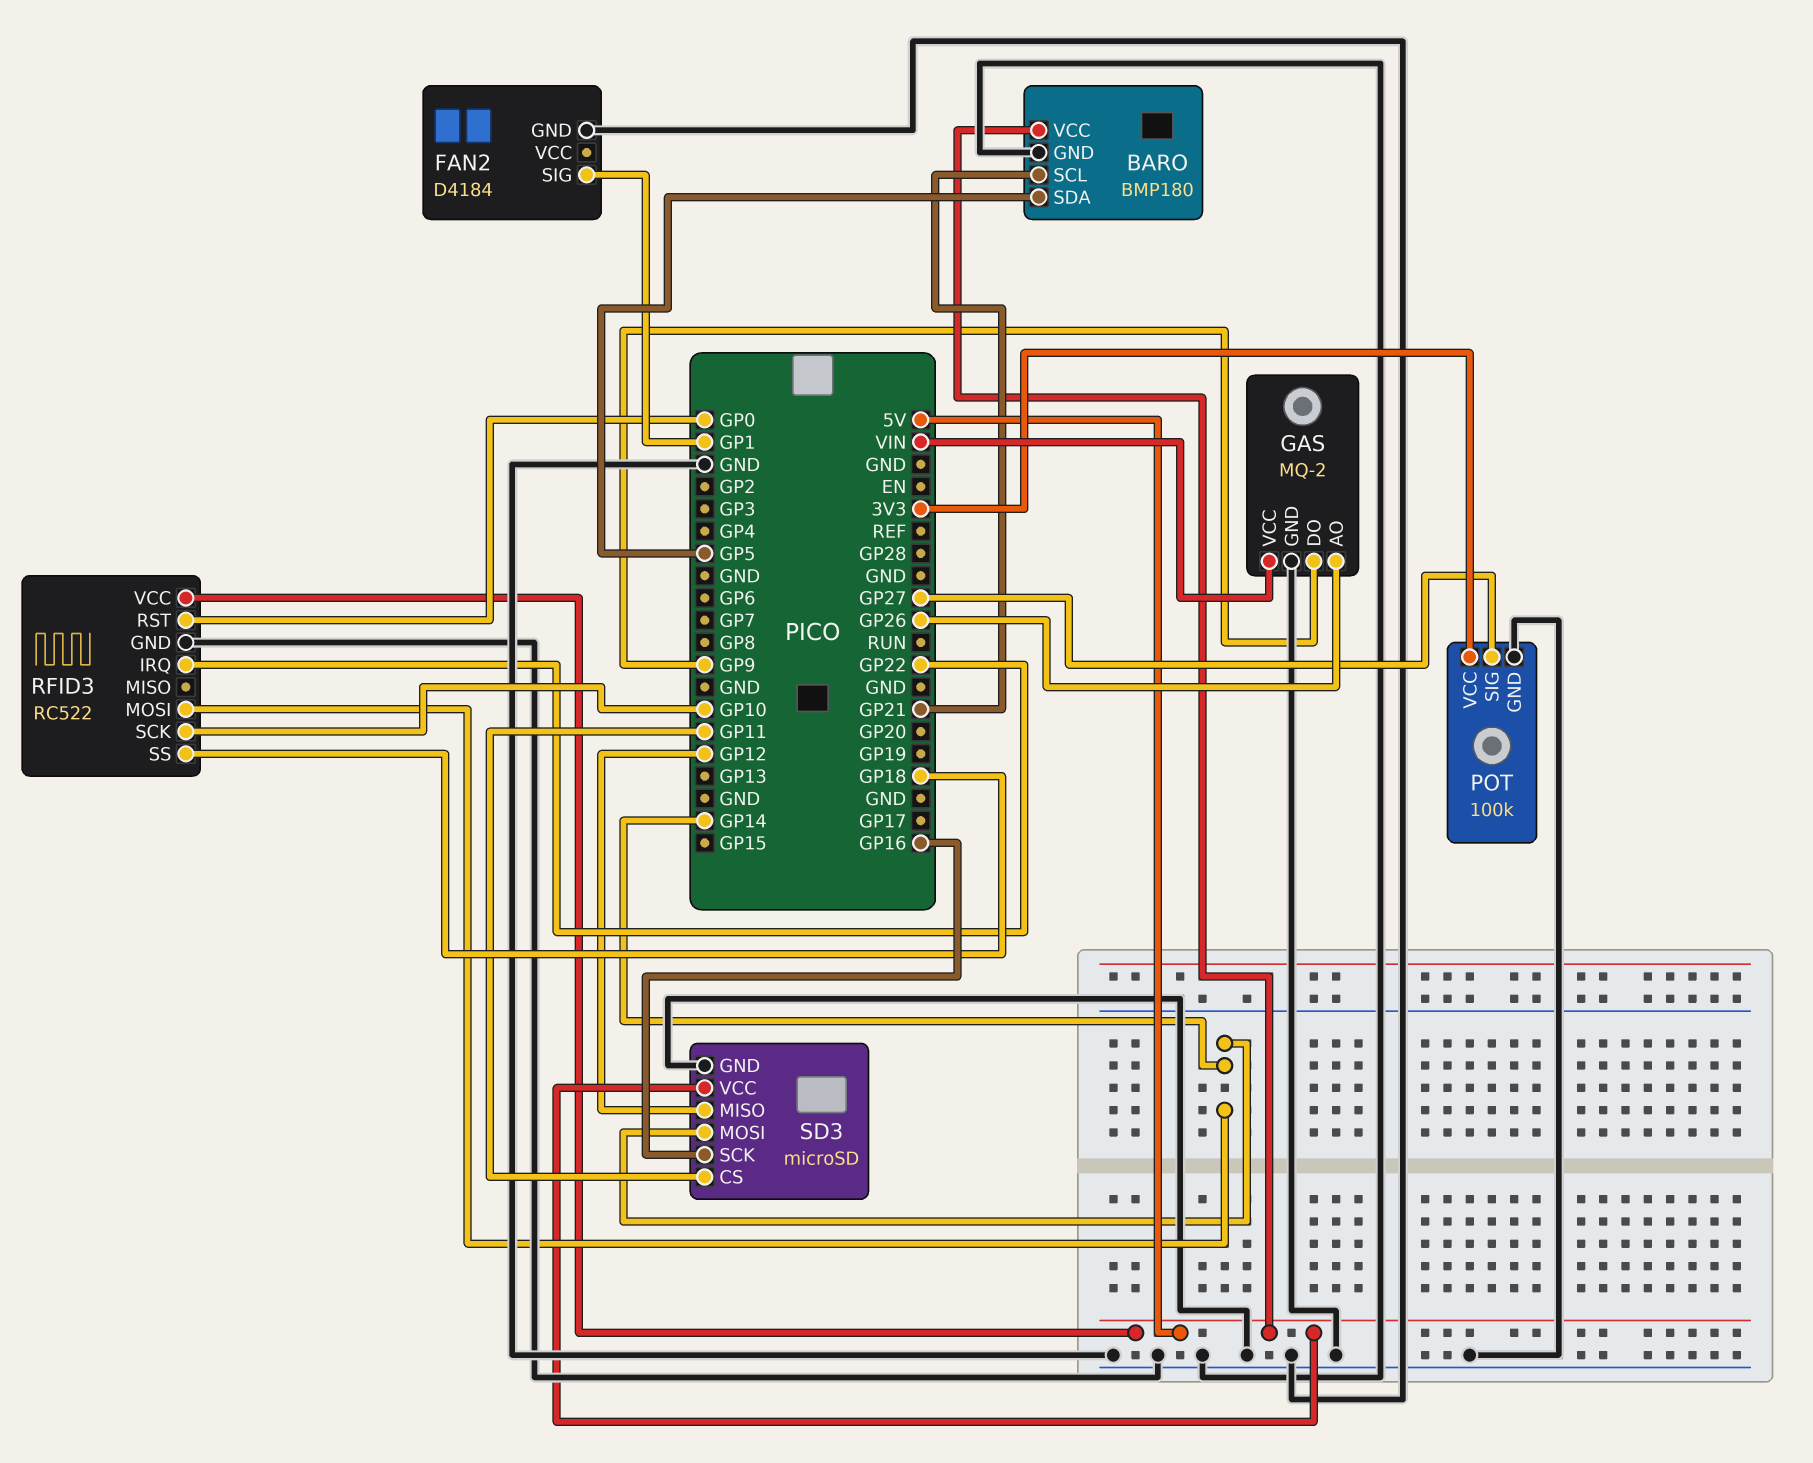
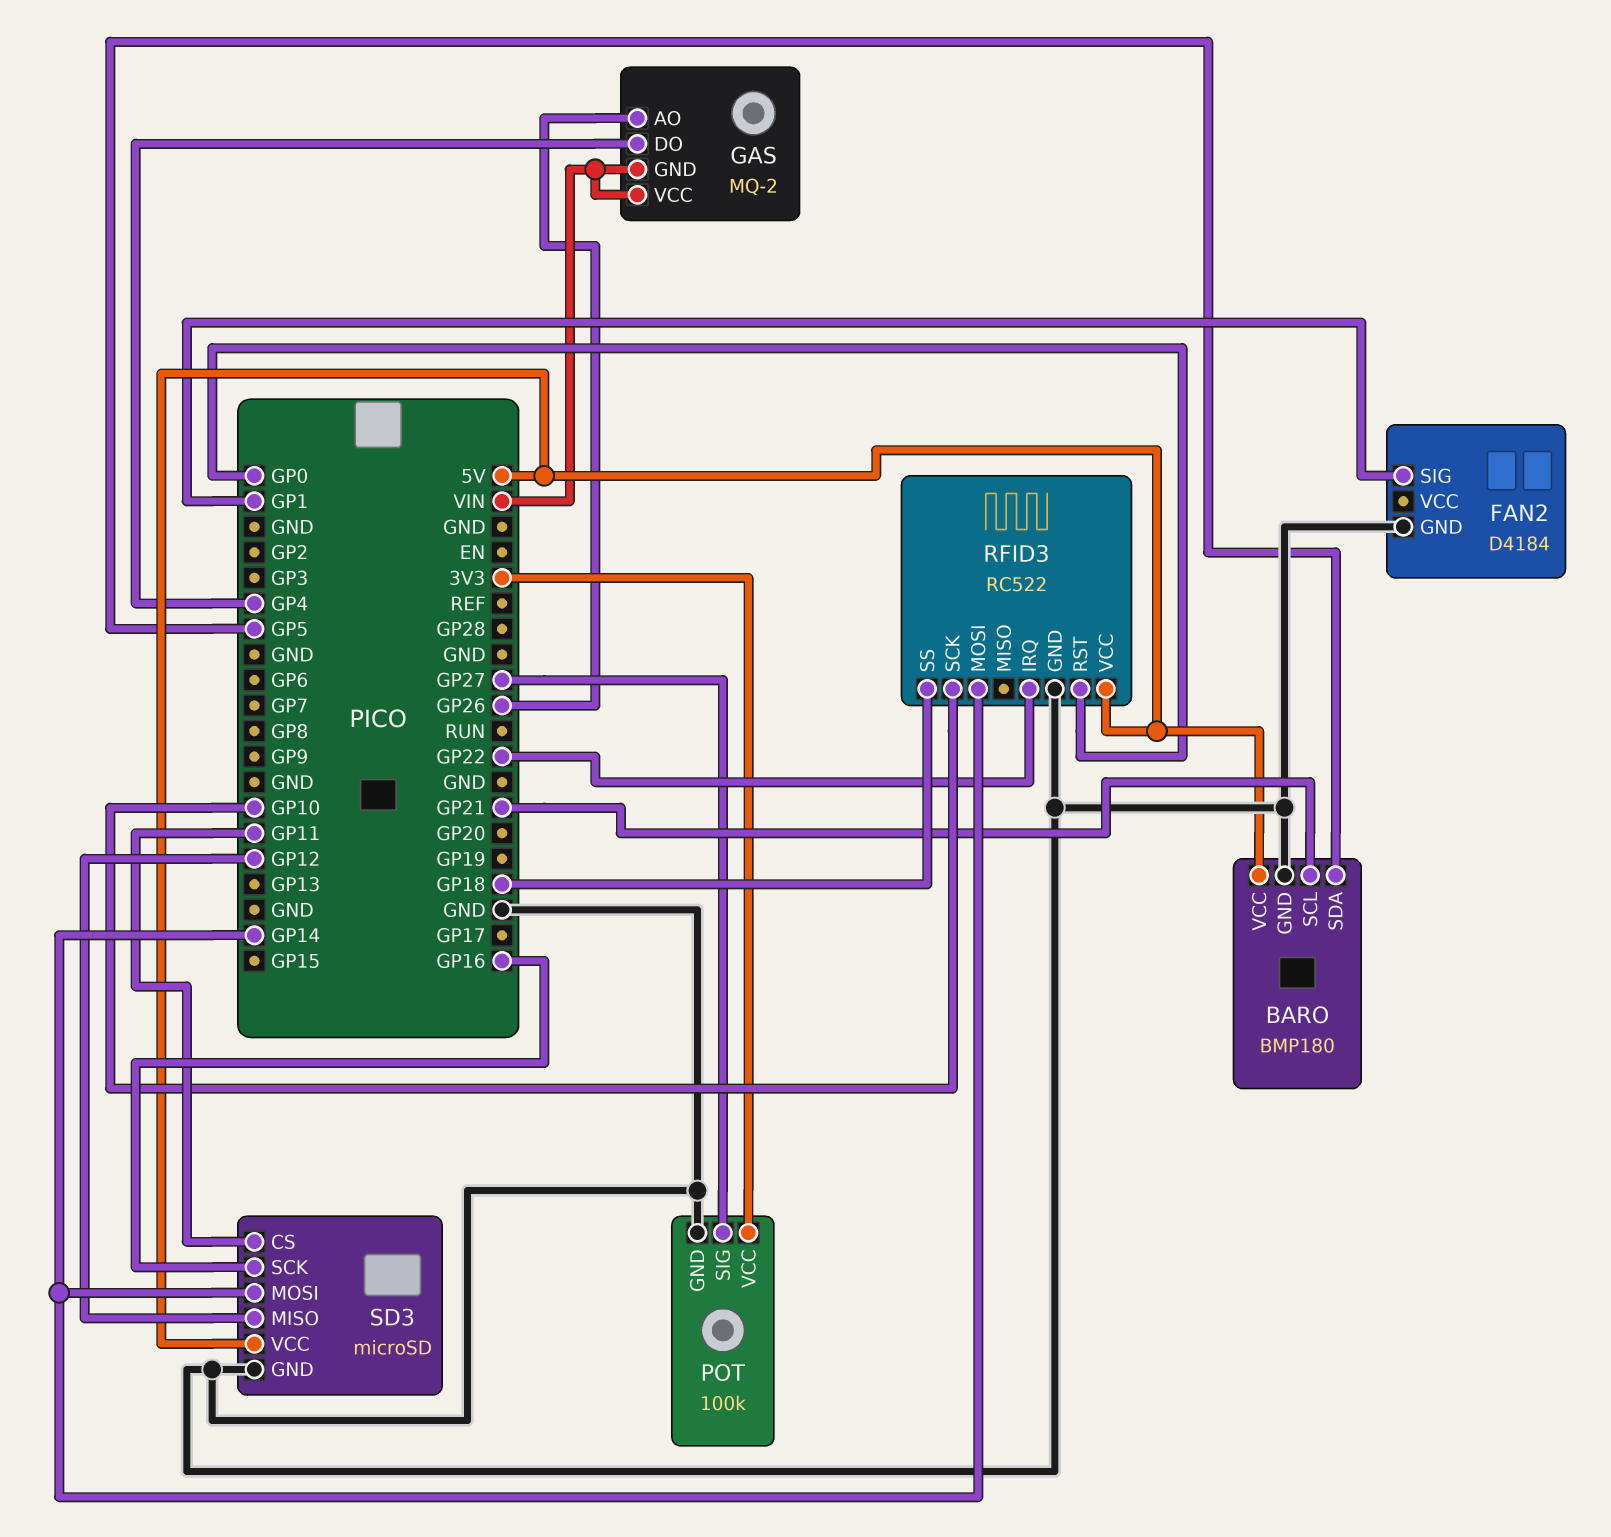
GAS pin DO: GP9 -> GP4
GAS pin GND: GND -> VIN

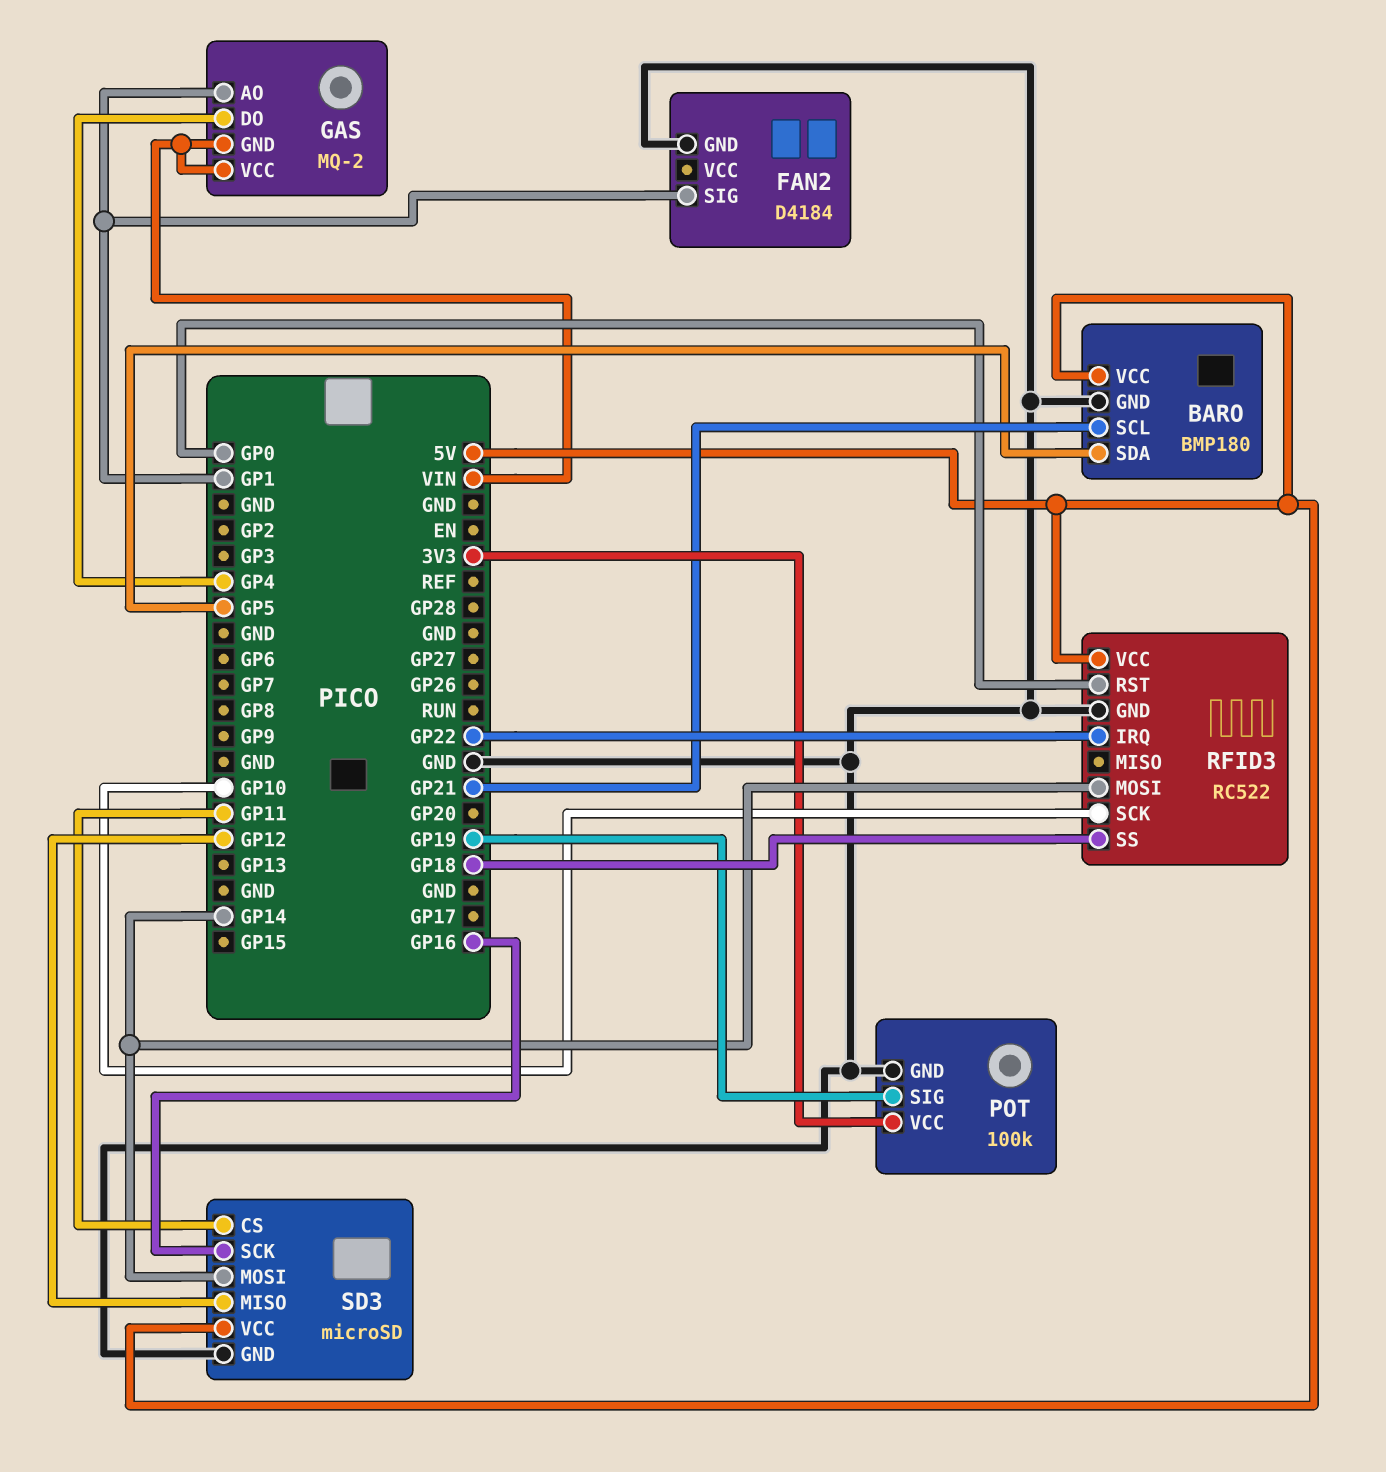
GAS pin AO: GP26 -> GP1
POT pin SIG: GP27 -> GP19

